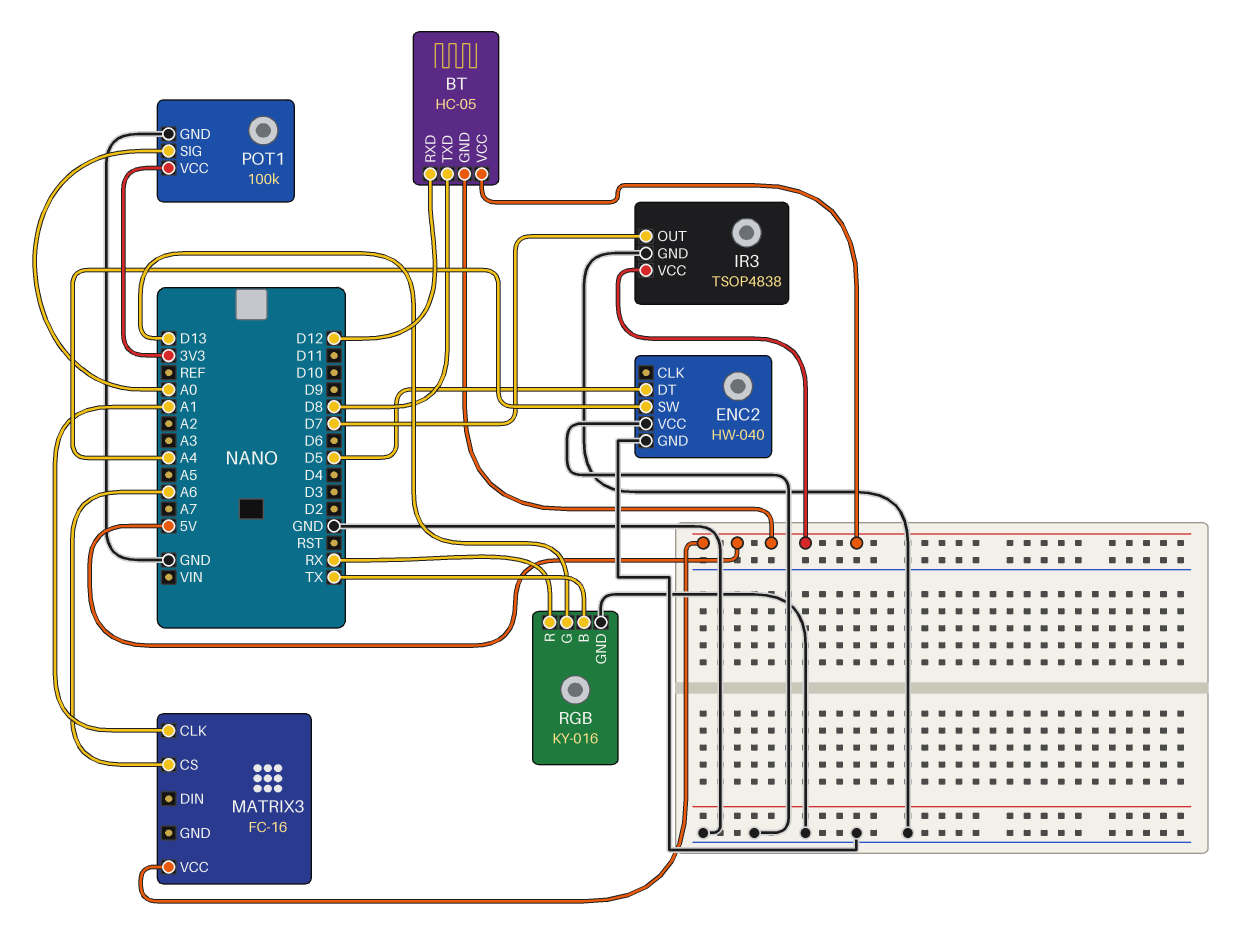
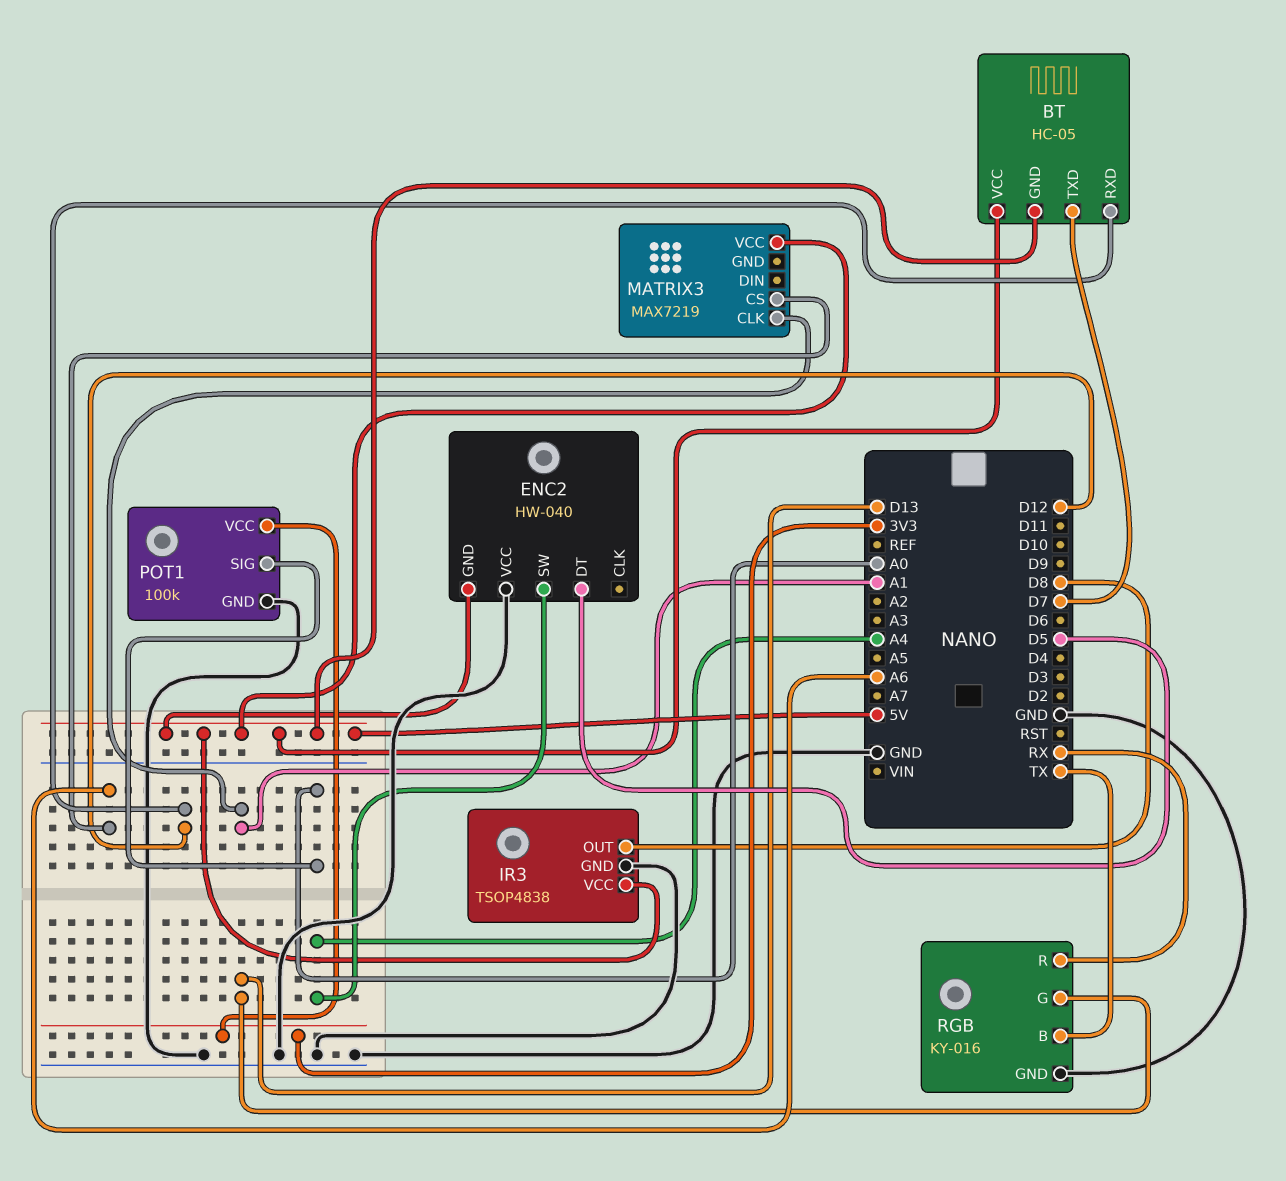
BT pin TXD: D8 -> D7
ENC2 pin GND: GND -> 5V
IR3 pin OUT: D7 -> D8
MATRIX3: FC-16 -> MAX7219

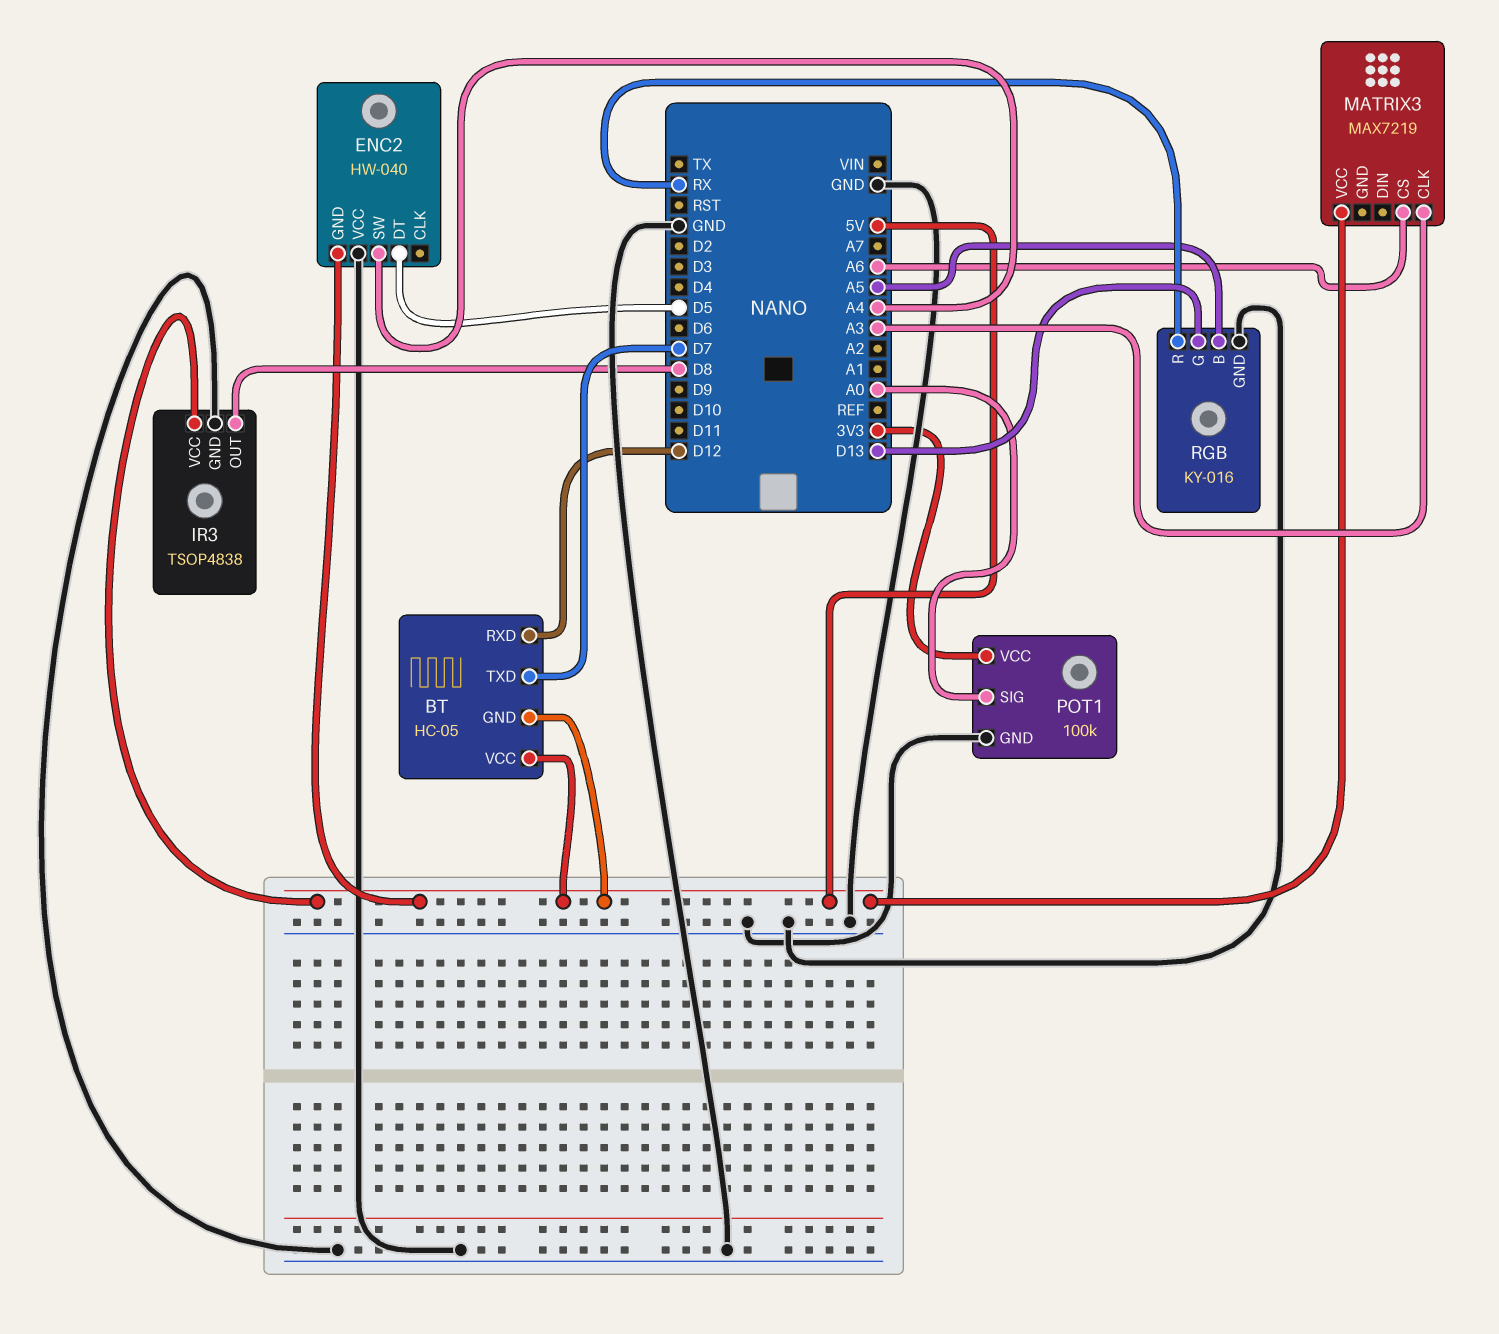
MATRIX3 pin CLK: A1 -> A3
RGB pin B: TX -> A5

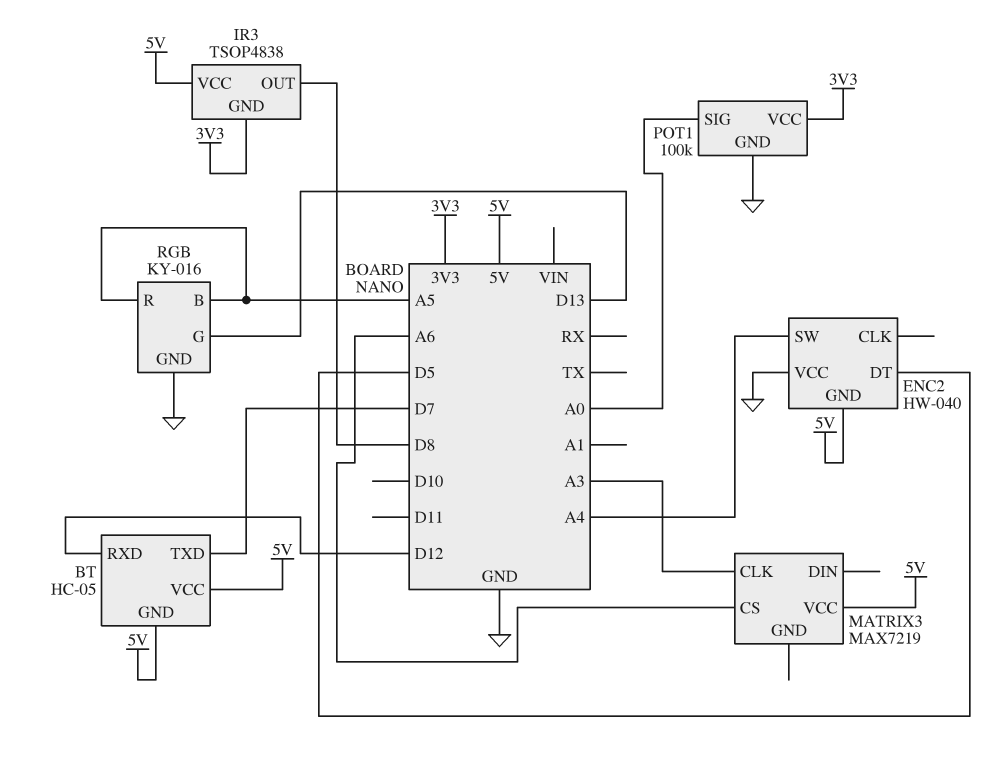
IR3 pin GND: GND -> 3V3
RGB pin R: RX -> A5

